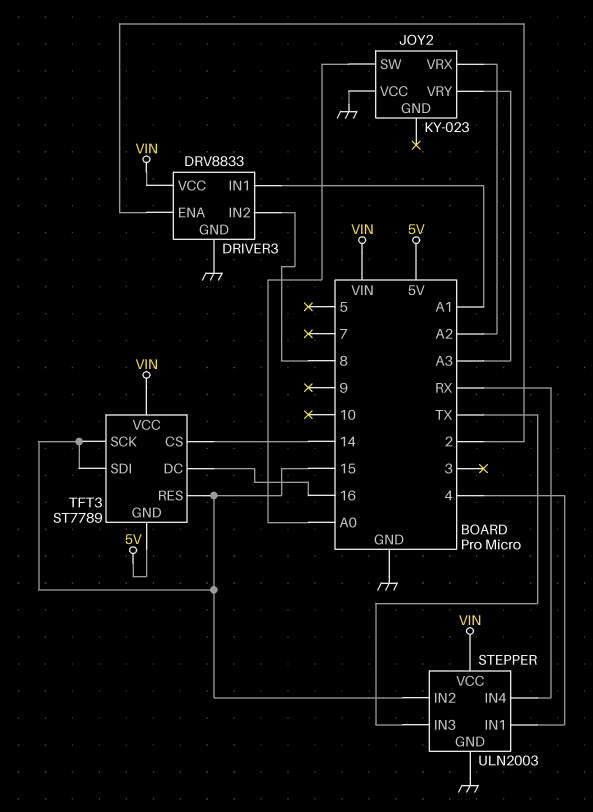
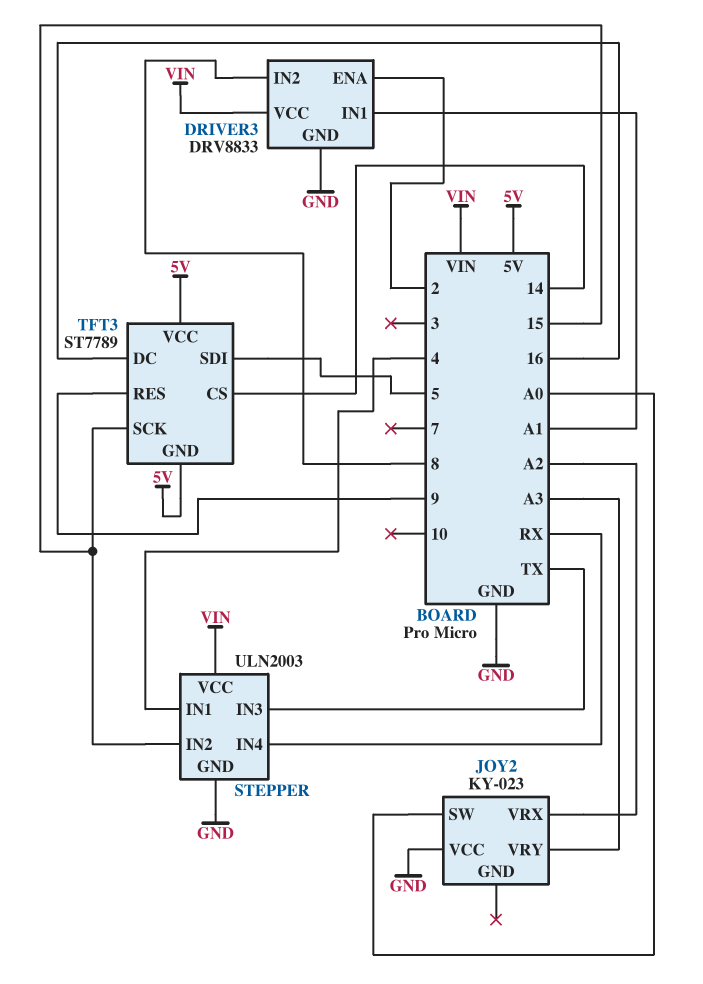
TFT3 pin RES: 15 -> 9
TFT3 pin SDI: 15 -> 5
TFT3 pin VCC: VIN -> 5V

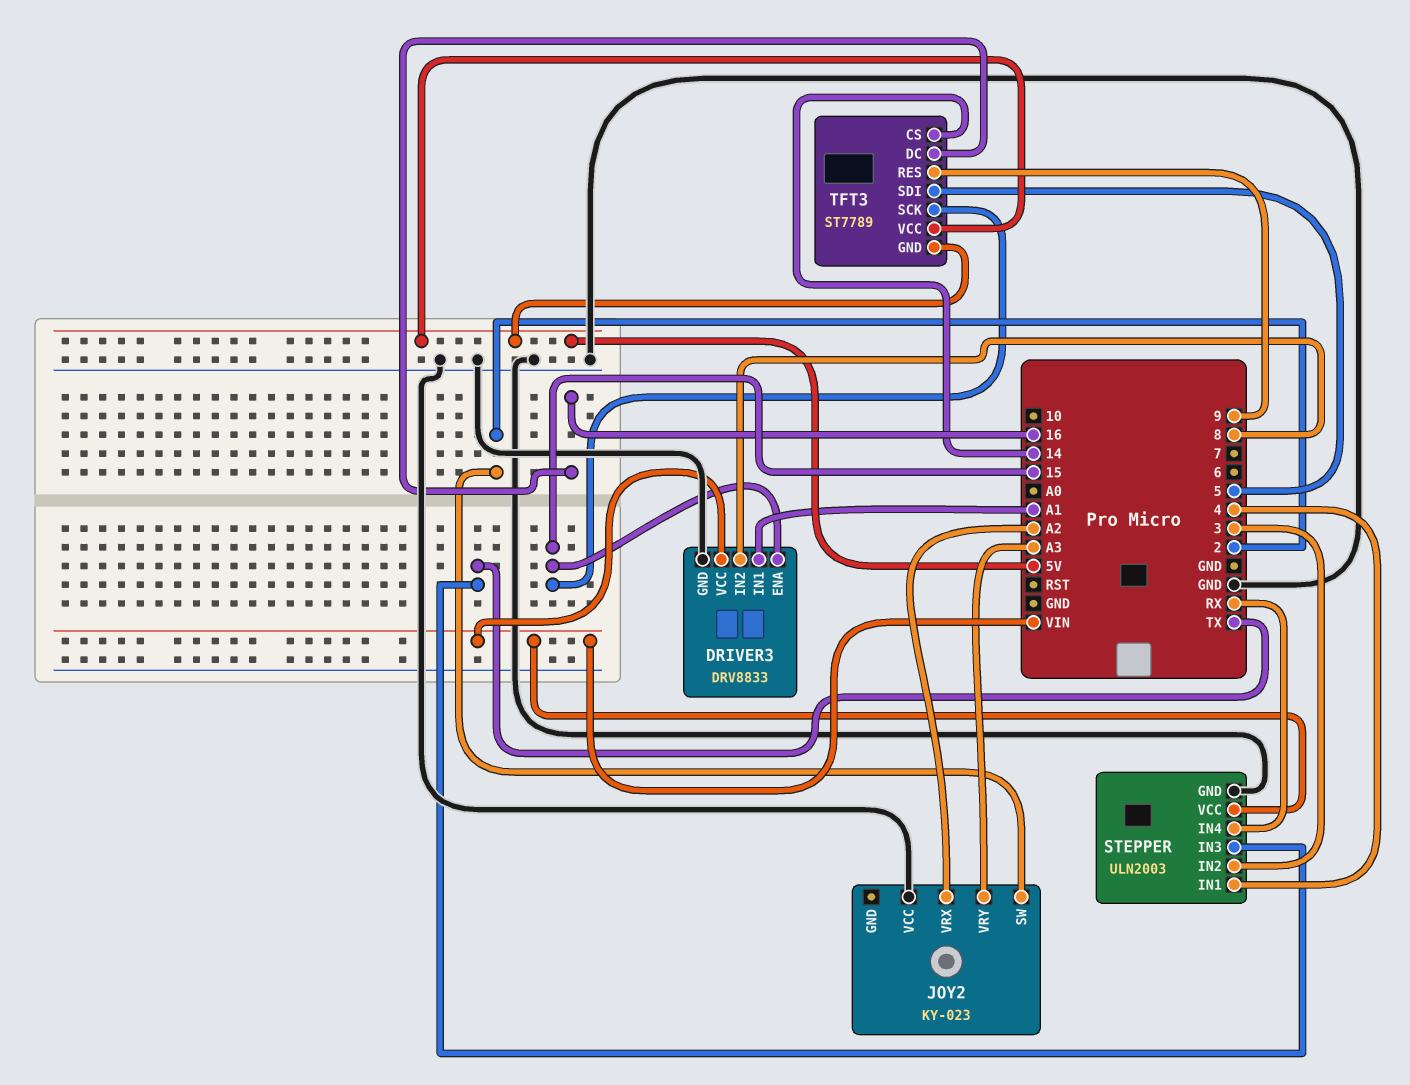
DRIVER3 pin ENA: 2 -> 15
JOY2 pin SW: A0 -> 2
STEPPER pin IN2: 15 -> 3

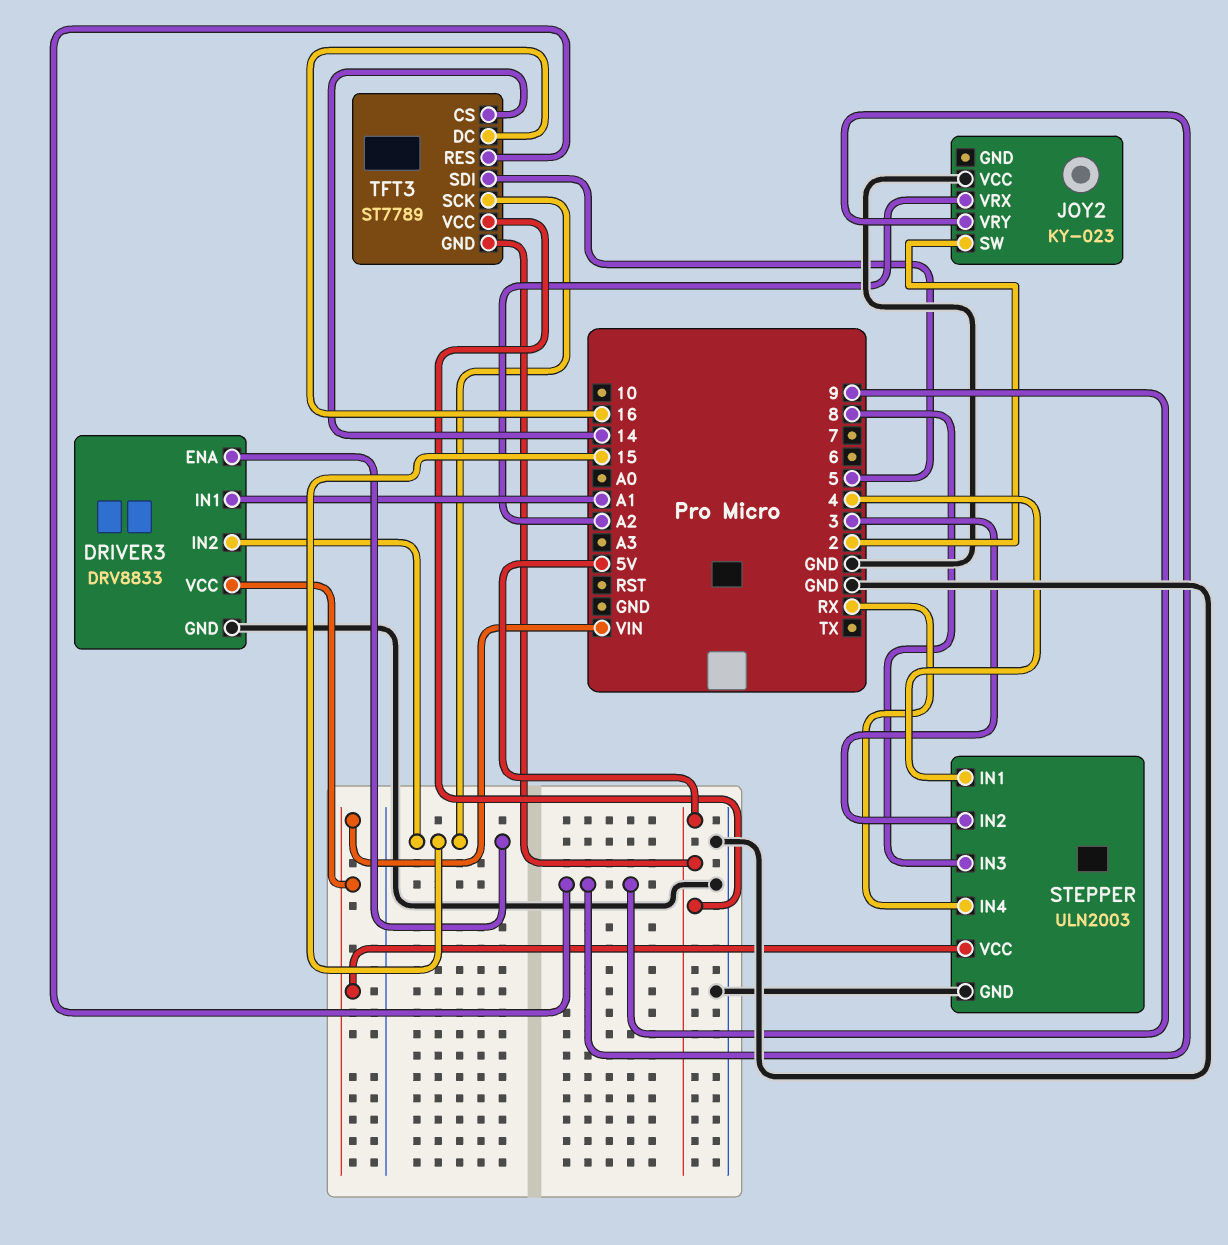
DRIVER3 pin IN2: 8 -> 15
JOY2 pin VRY: A3 -> 9
STEPPER pin IN3: TX -> 8

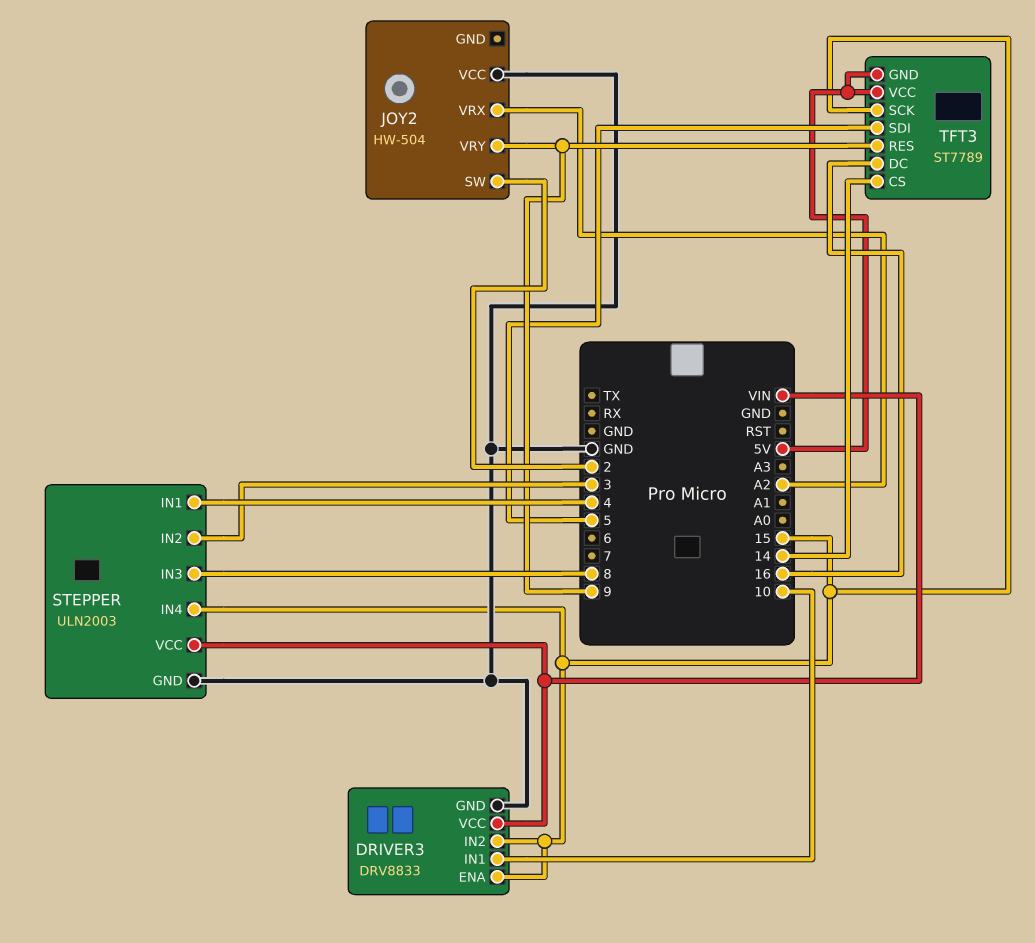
DRIVER3 pin IN1: A1 -> 10
JOY2: KY-023 -> HW-504
STEPPER pin IN4: RX -> 15

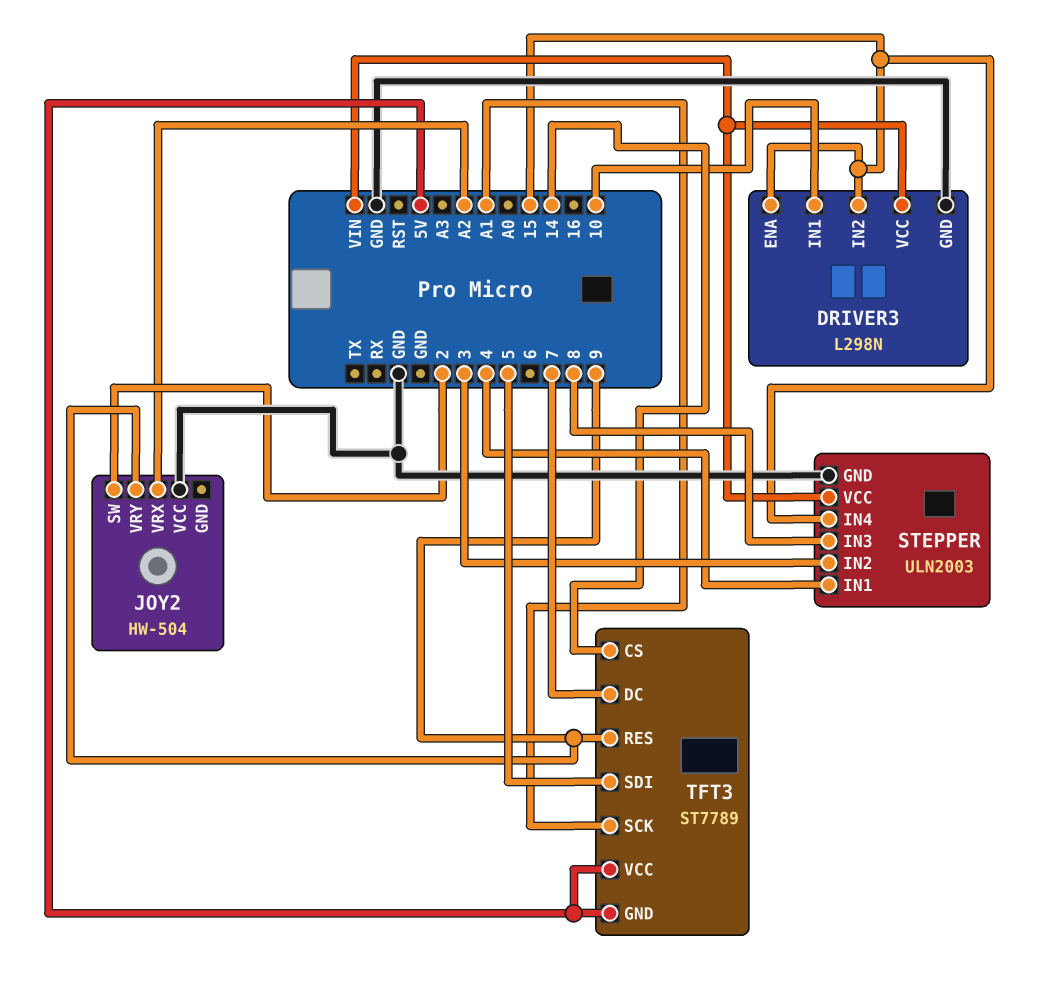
DRIVER3: DRV8833 -> L298N
TFT3 pin DC: 16 -> 7
TFT3 pin SCK: 15 -> A1

